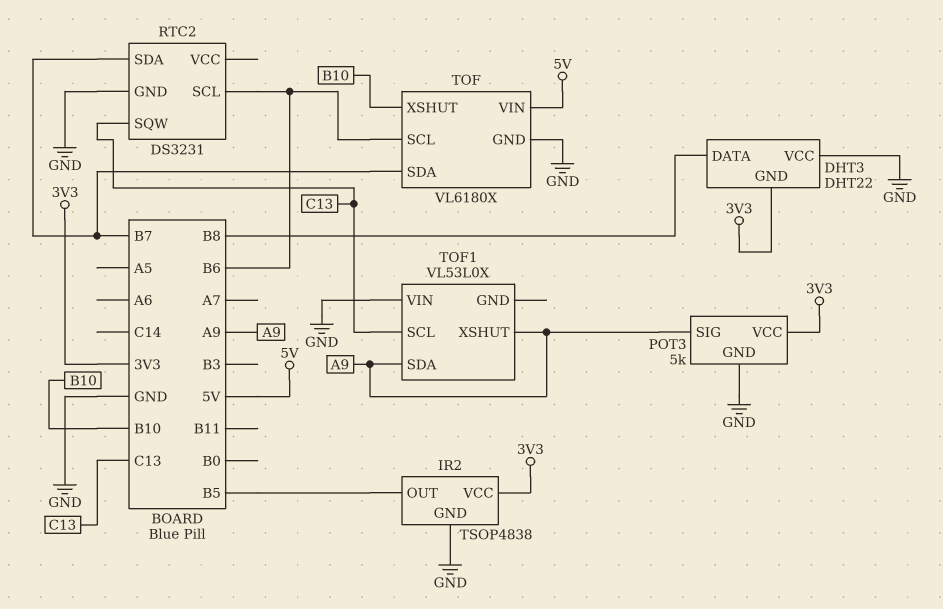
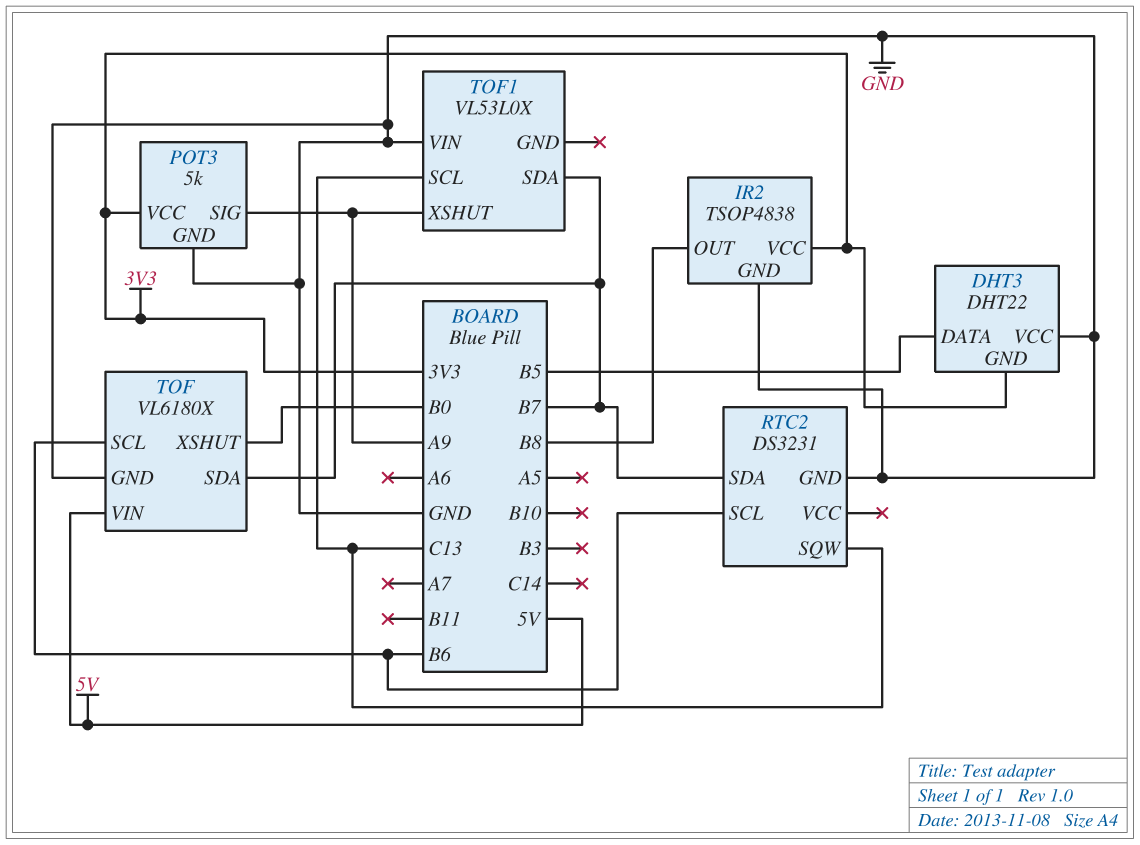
DHT3 pin DATA: B8 -> B5
IR2 pin OUT: B5 -> B8
TOF pin XSHUT: B10 -> B0
TOF1 pin SDA: A9 -> B7

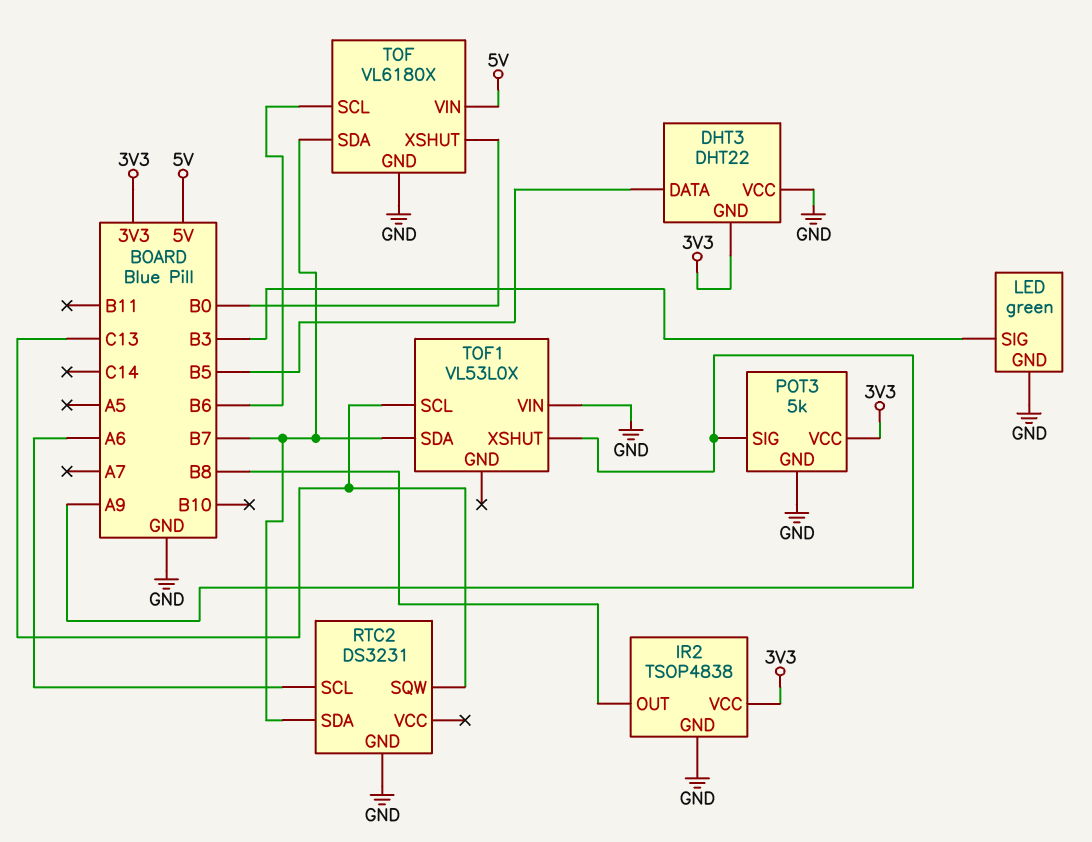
LED: none -> green
LED pin GND: none -> GND
LED pin SIG: none -> B3
RTC2 pin SCL: B6 -> A6

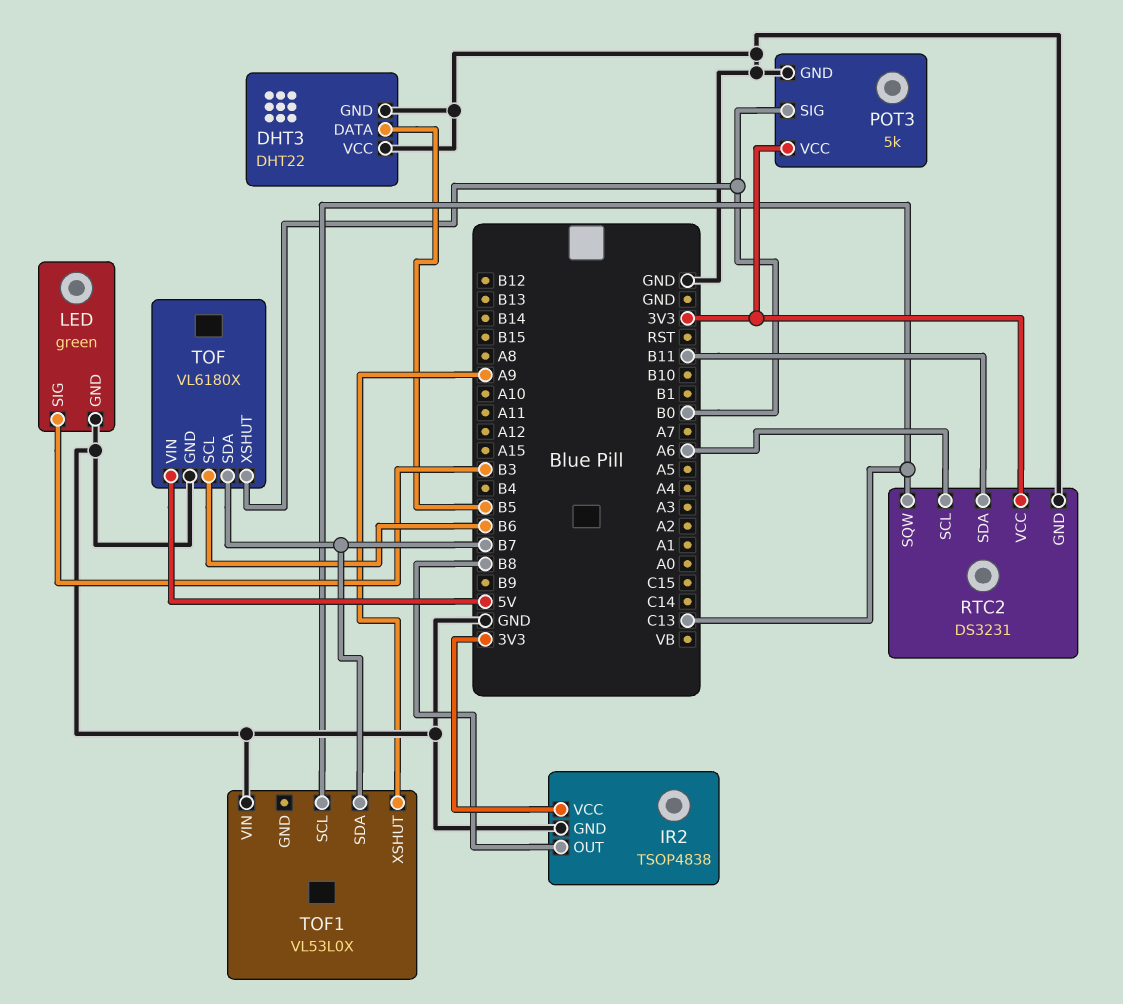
DHT3 pin GND: 3V3 -> GND
POT3 pin SIG: A9 -> B0
RTC2 pin SDA: B7 -> B11
RTC2 pin VCC: none -> 3V3

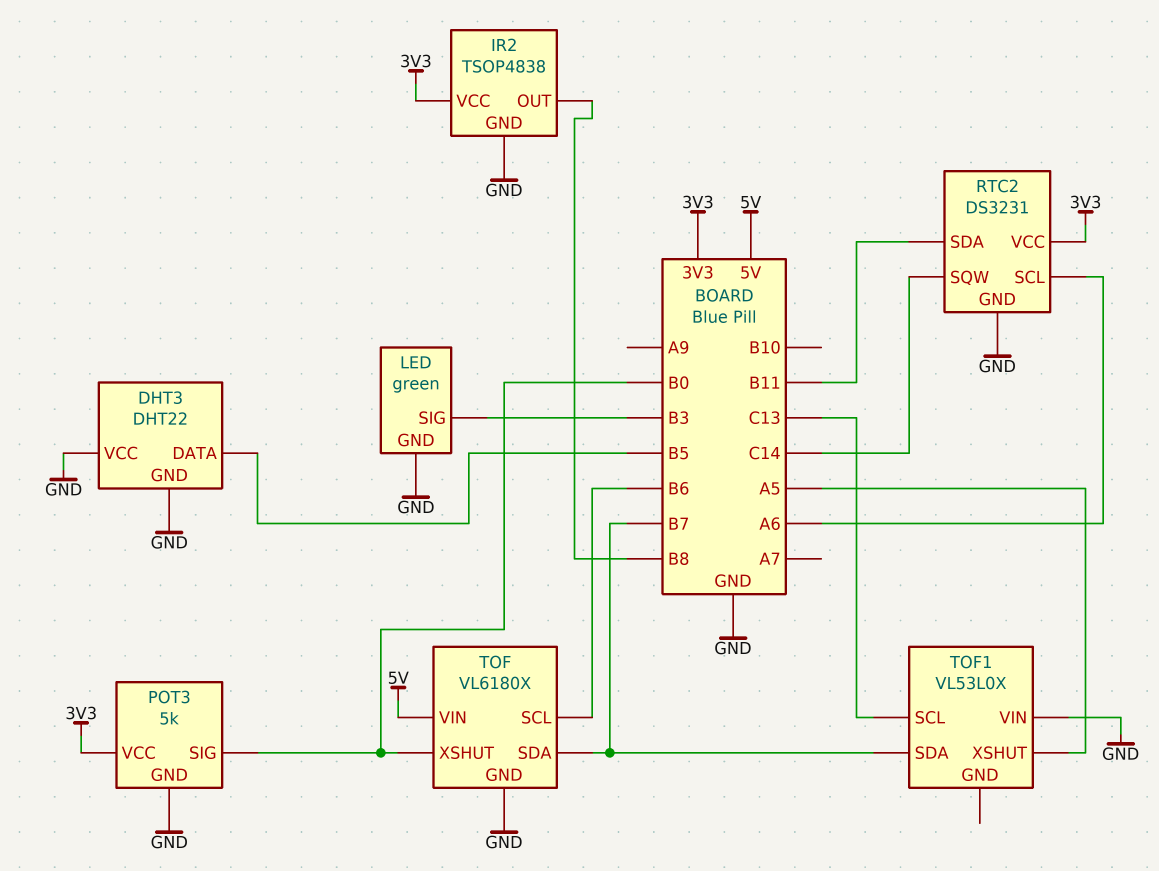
RTC2 pin SQW: C13 -> C14
TOF1 pin XSHUT: A9 -> A5

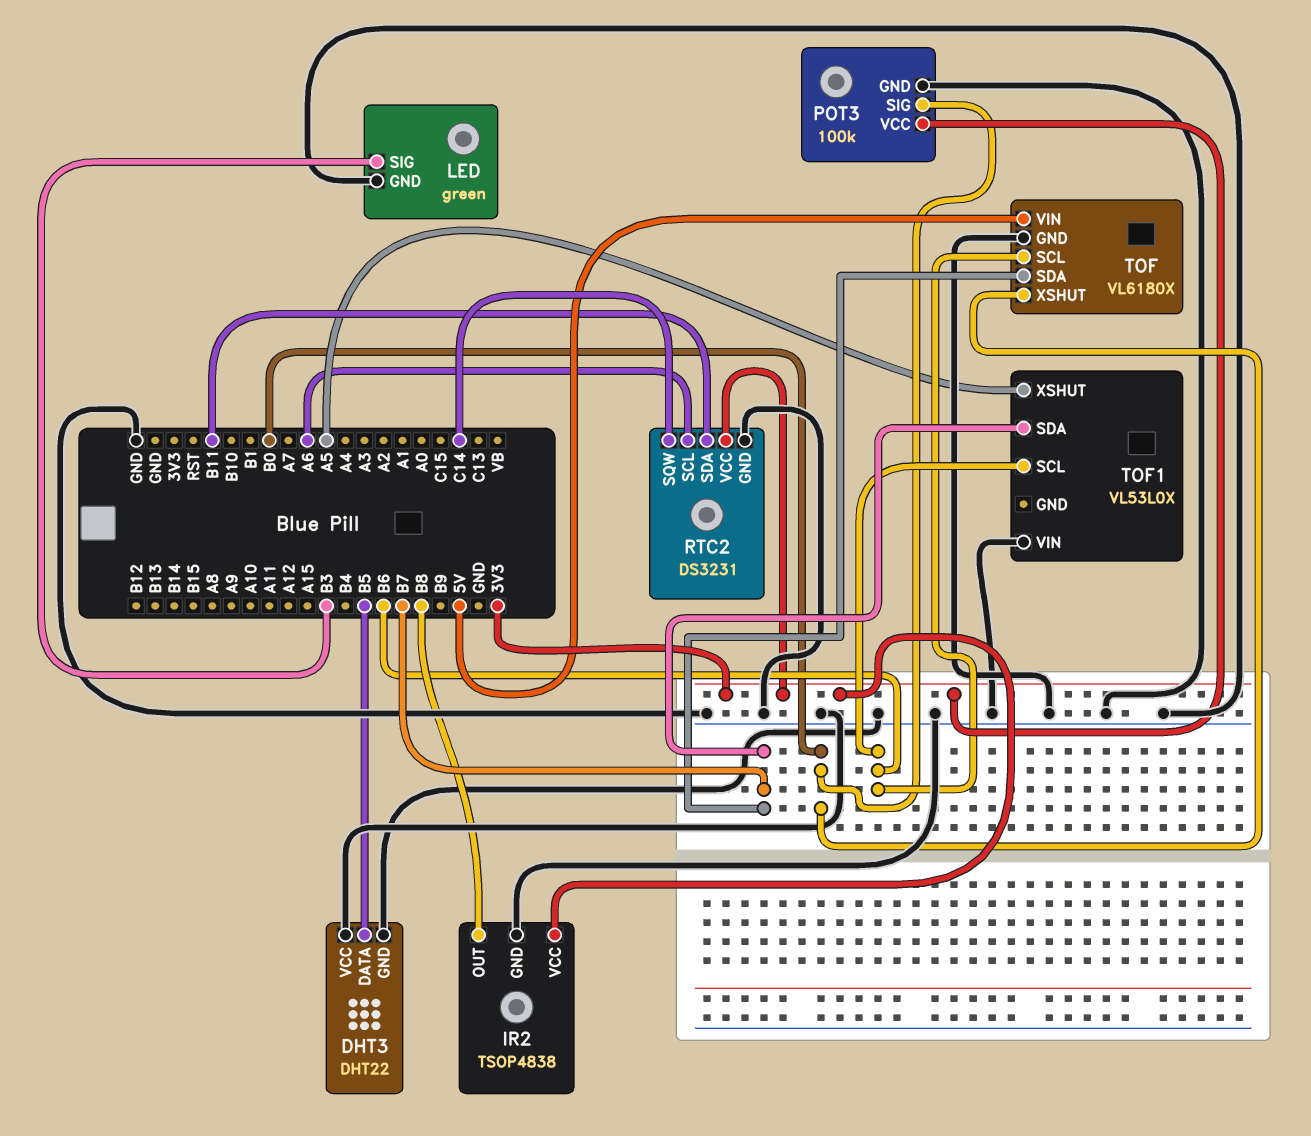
POT3: 5k -> 100k
TOF1 pin SCL: C13 -> B6

